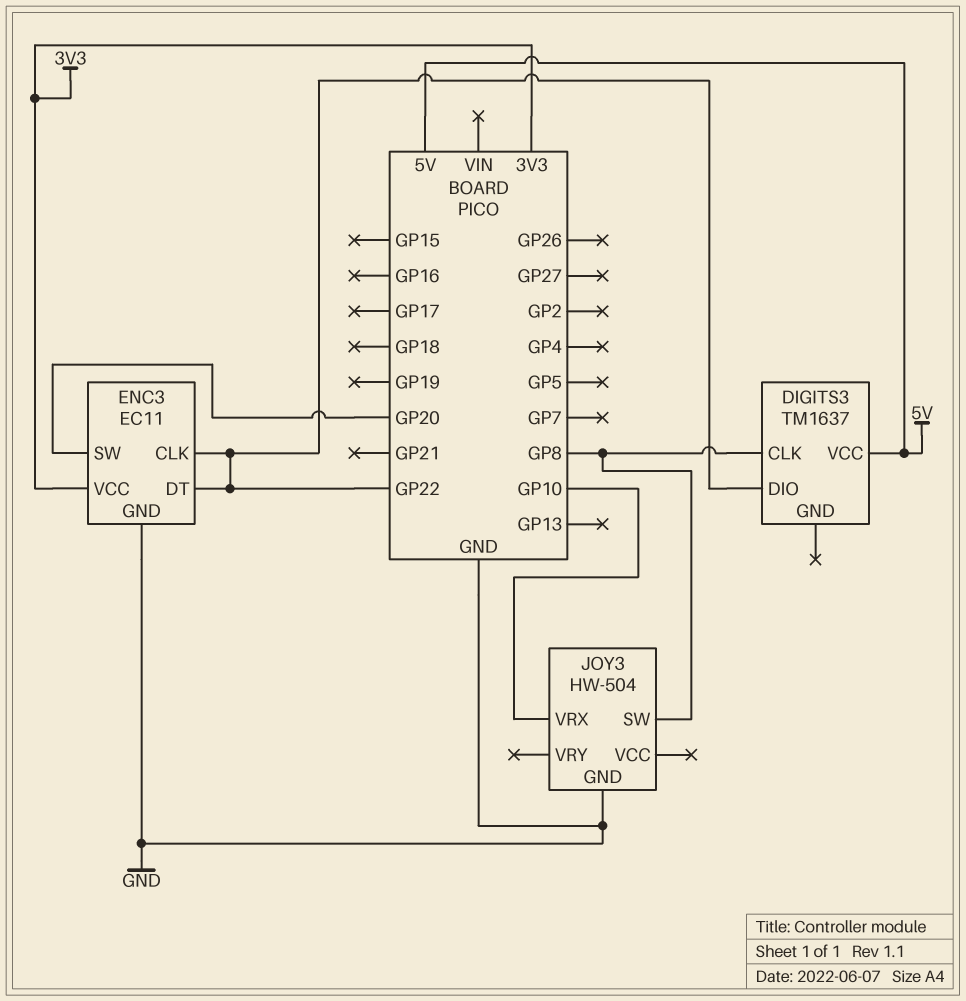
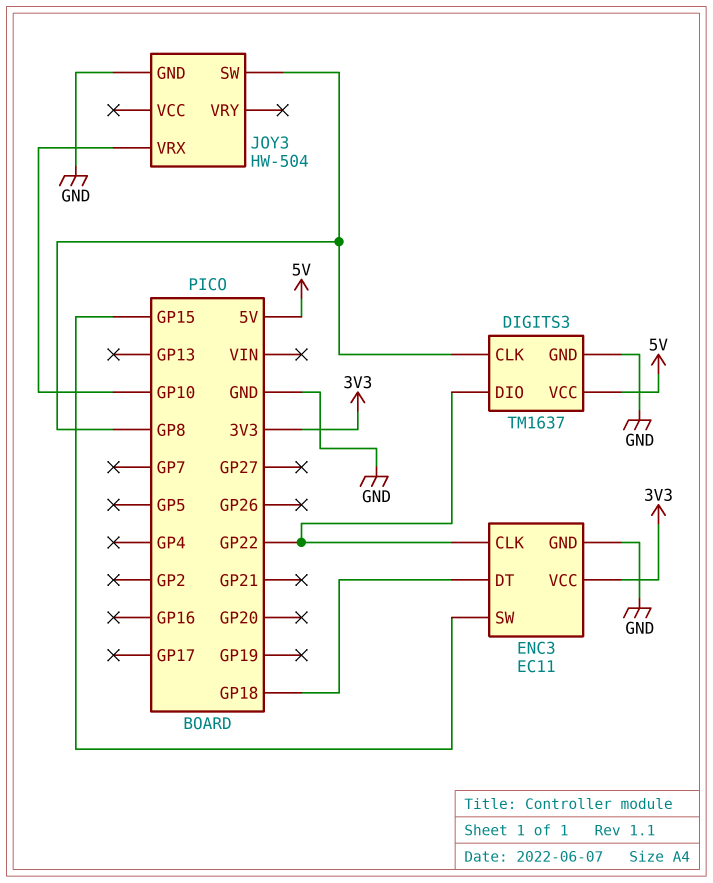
DIGITS3 pin GND: none -> GND
ENC3 pin DT: GP22 -> GP18
ENC3 pin SW: GP20 -> GP15

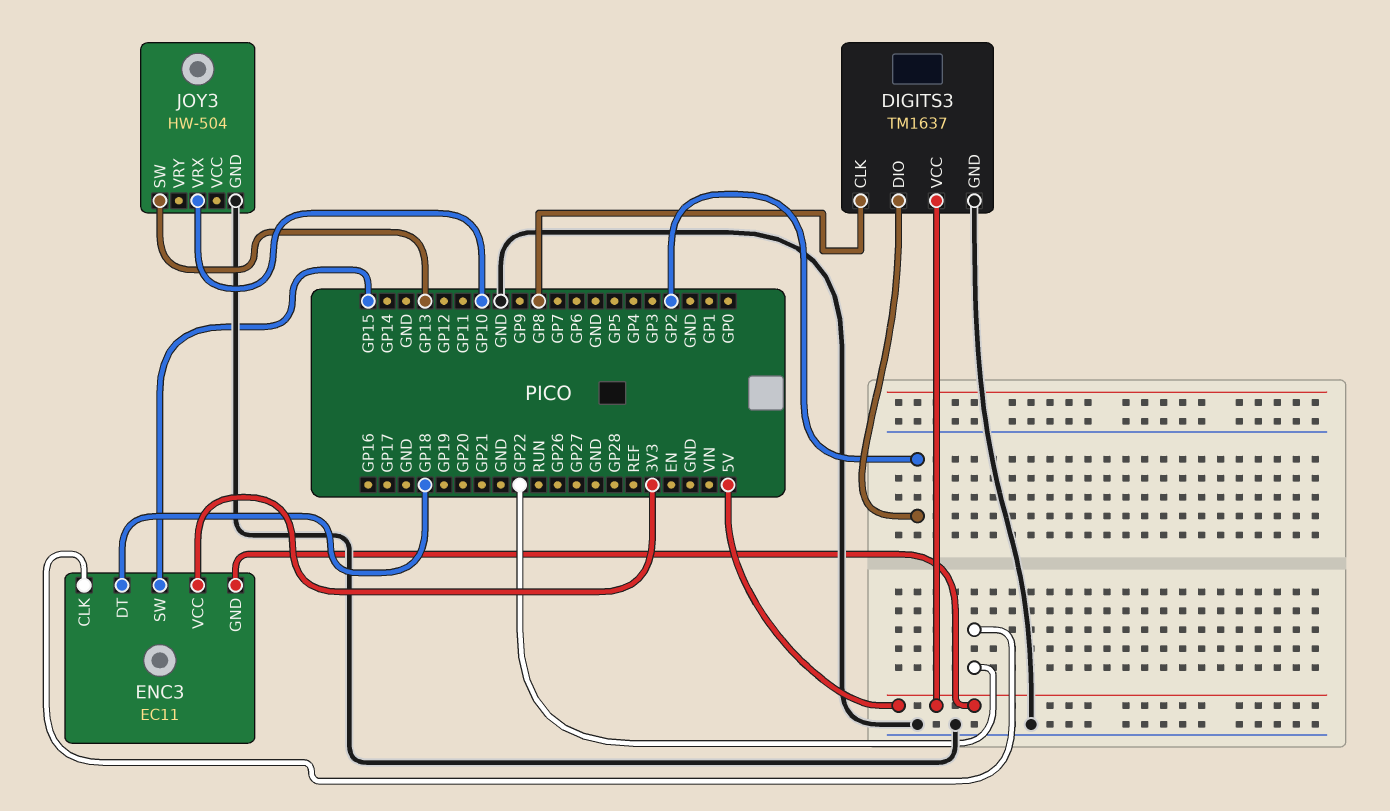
DIGITS3 pin DIO: GP22 -> GP2
ENC3 pin GND: GND -> 5V
JOY3 pin SW: GP8 -> GP13

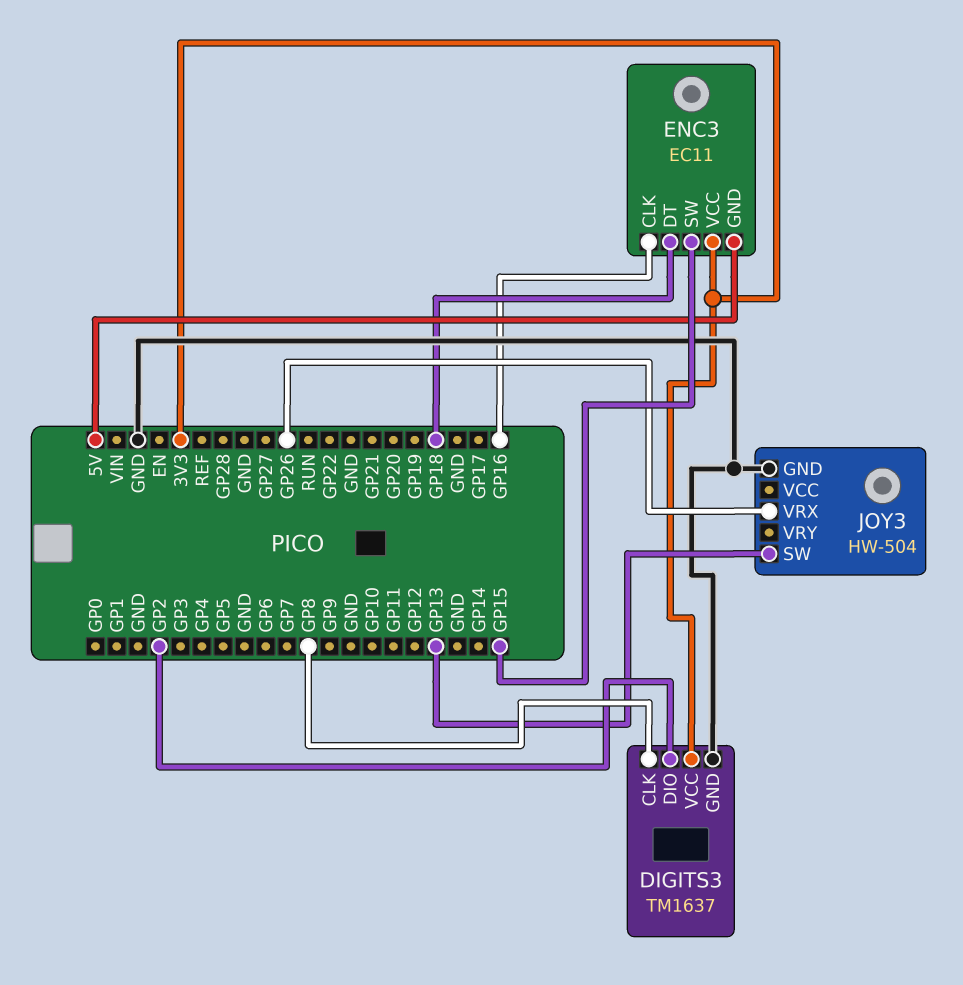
DIGITS3 pin VCC: 5V -> 3V3
ENC3 pin CLK: GP22 -> GP16
JOY3 pin VRX: GP10 -> GP26

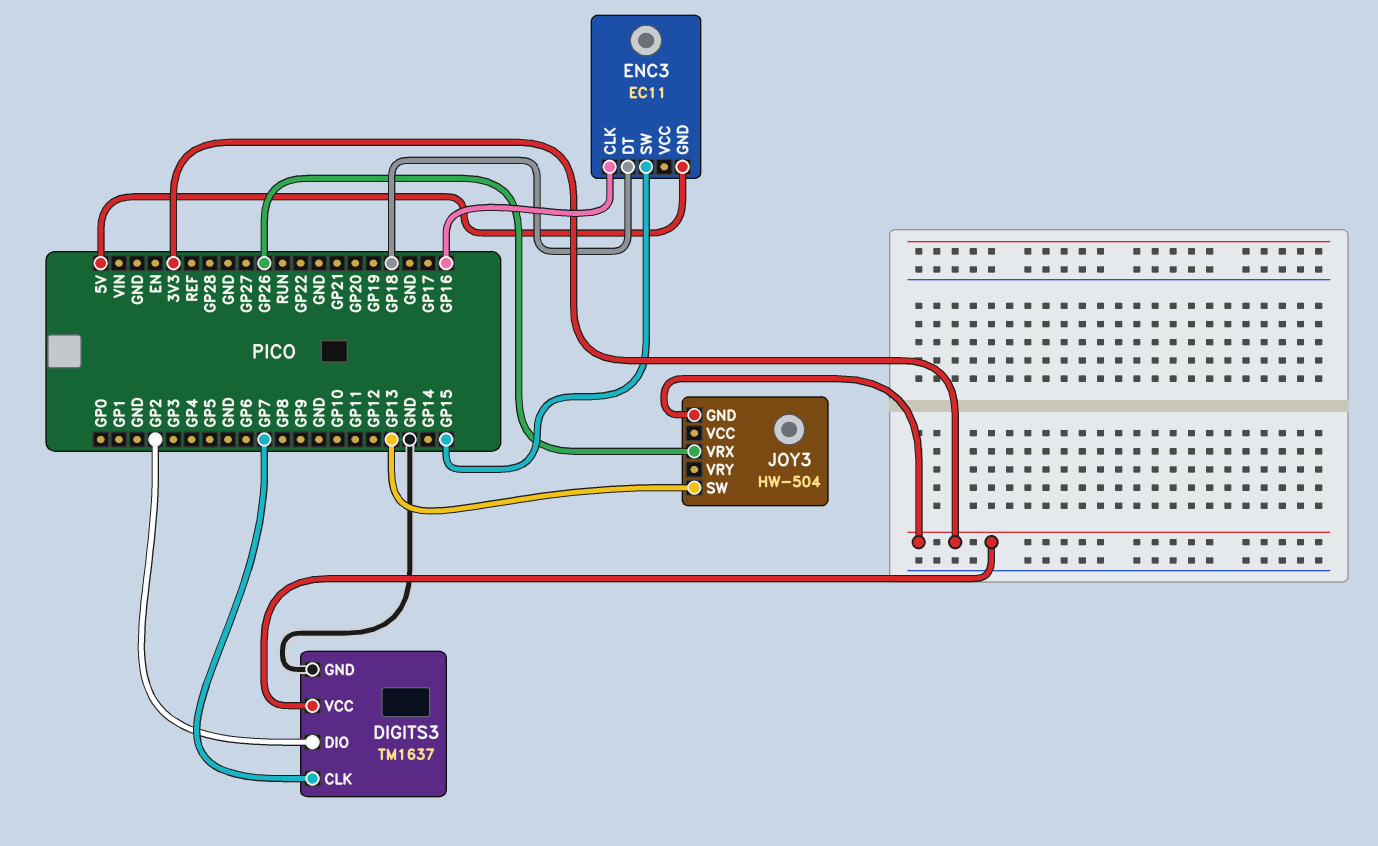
DIGITS3 pin CLK: GP8 -> GP7
ENC3 pin VCC: 3V3 -> none
JOY3 pin GND: GND -> 3V3

